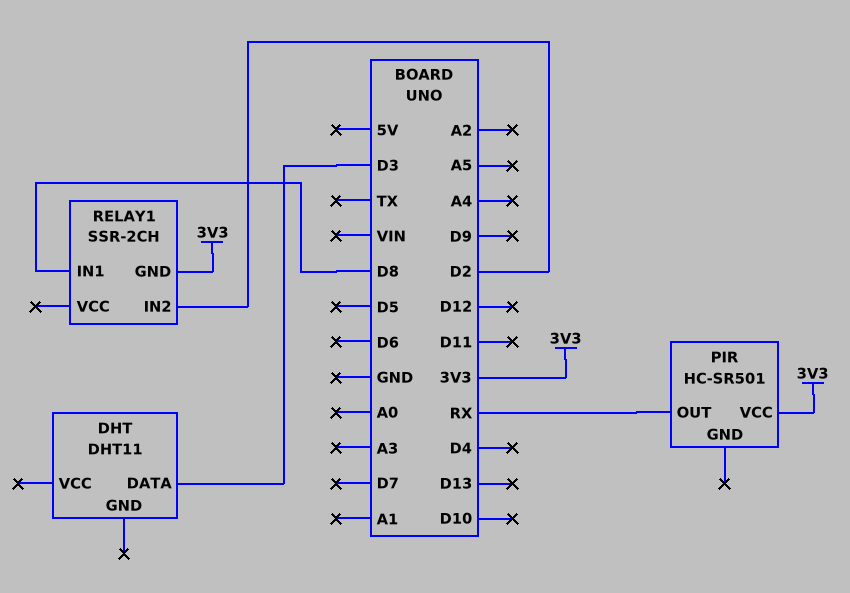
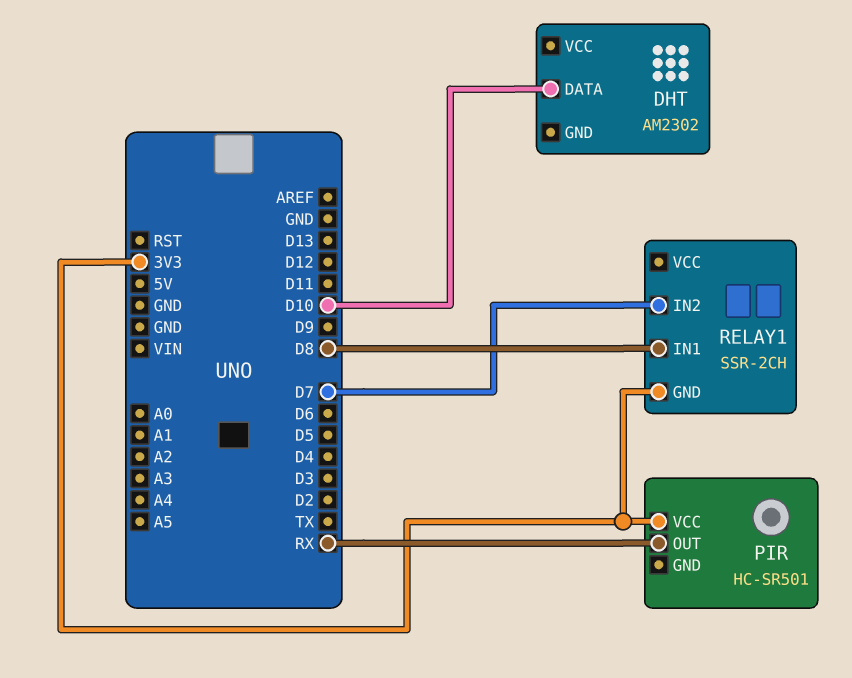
DHT: DHT11 -> AM2302
DHT pin DATA: D3 -> D10
RELAY1 pin IN2: D2 -> D7

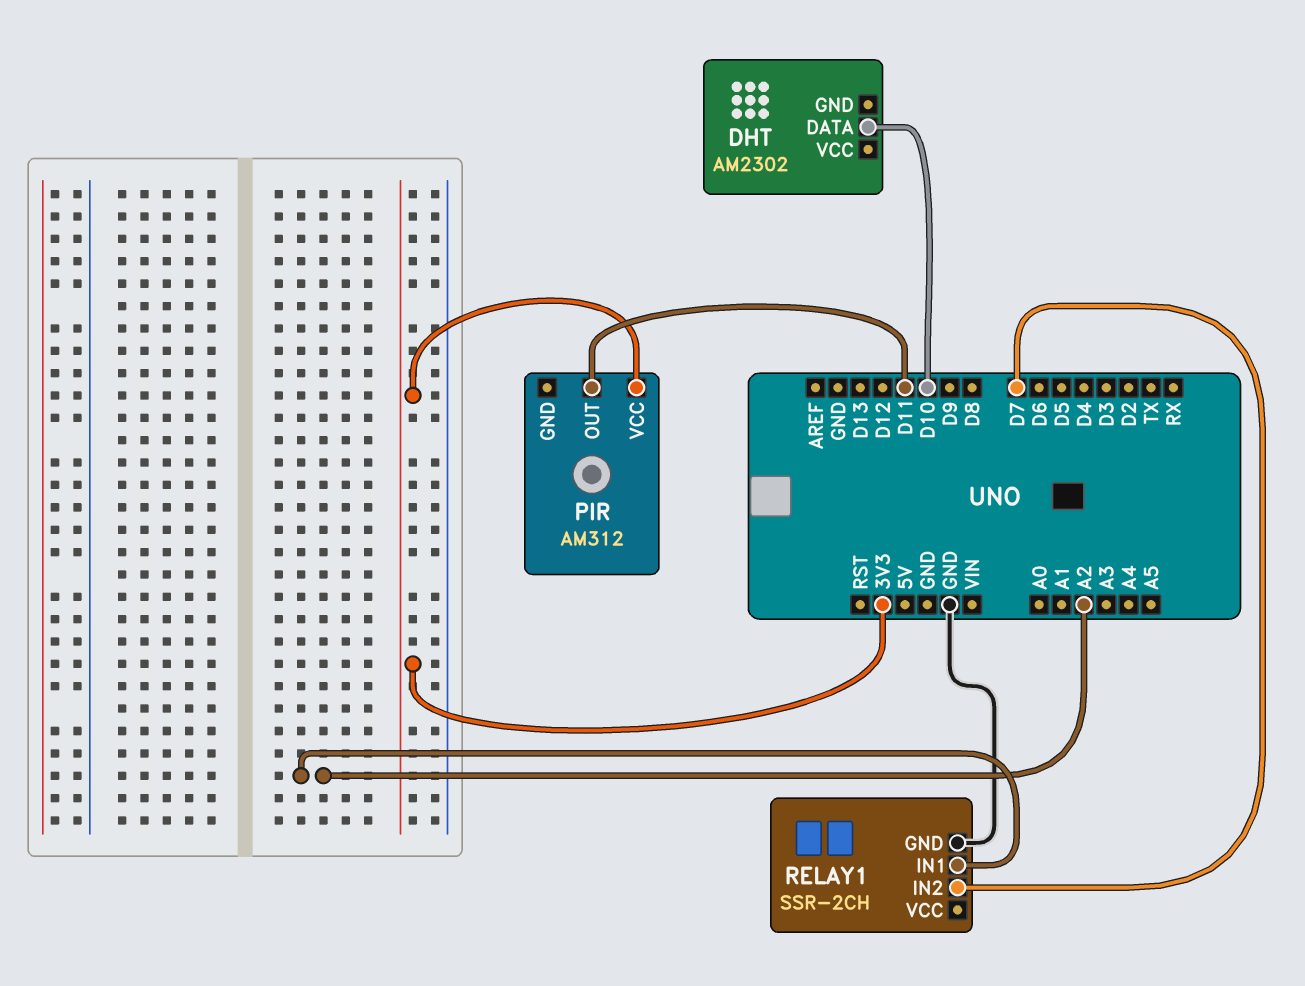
PIR: HC-SR501 -> AM312
PIR pin OUT: RX -> D11
RELAY1 pin GND: 3V3 -> GND
RELAY1 pin IN1: D8 -> A2

